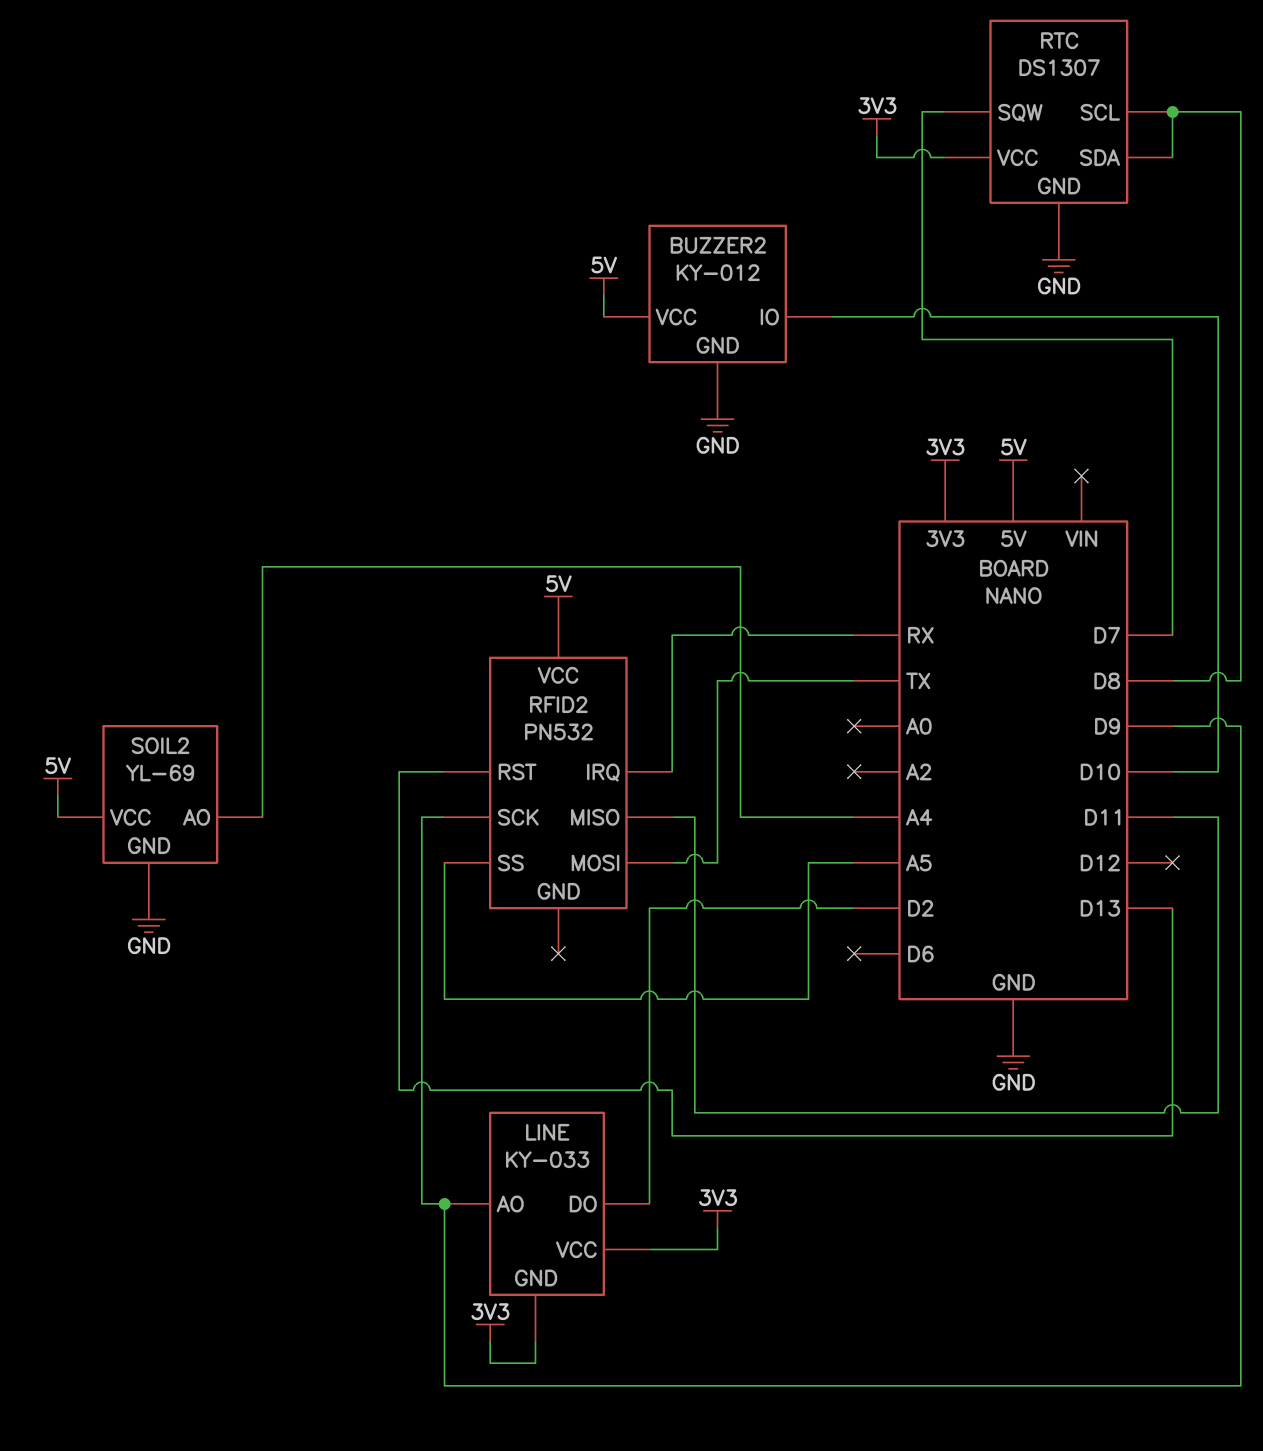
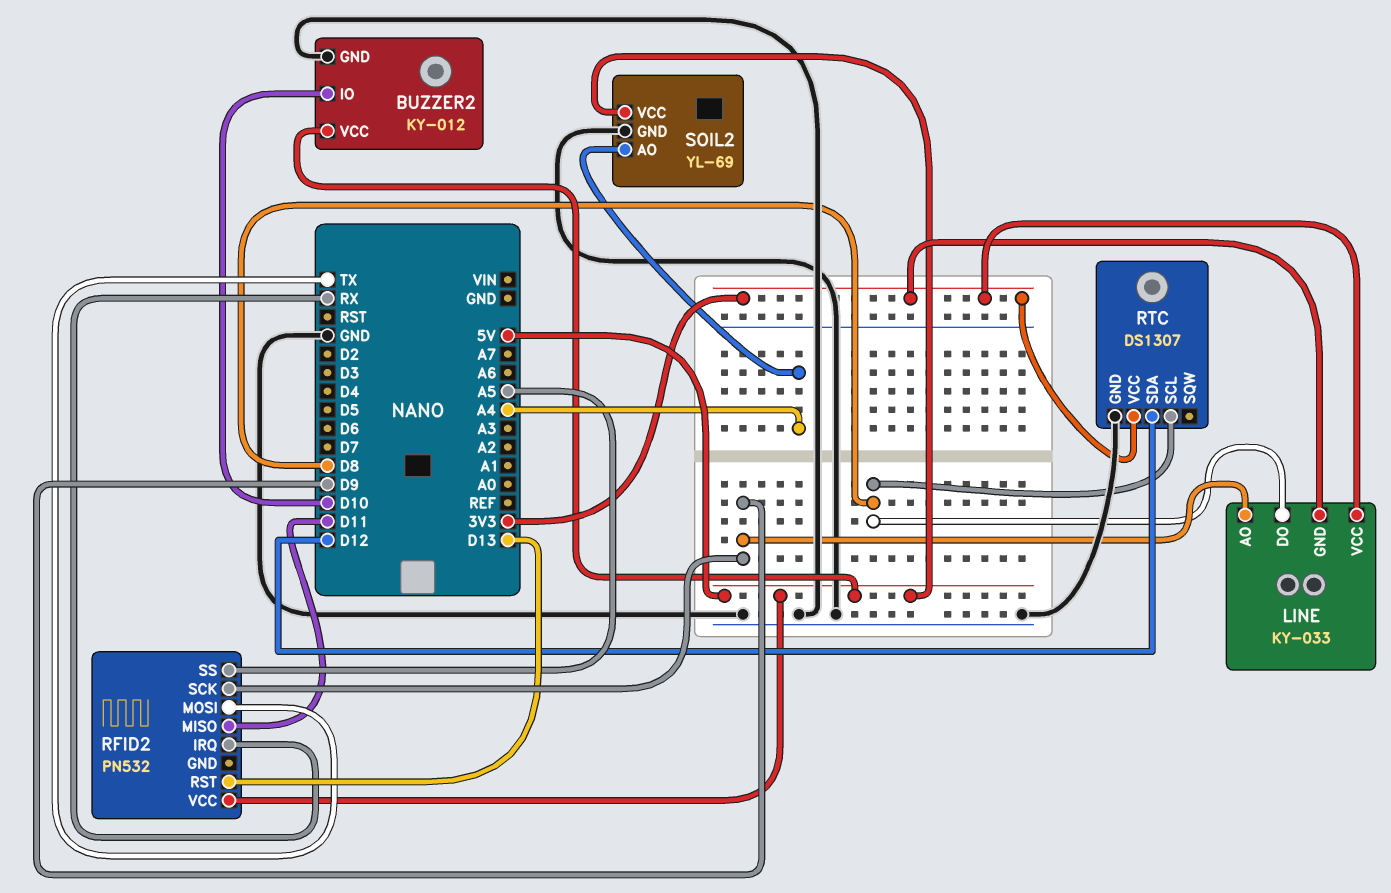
LINE pin DO: D2 -> D8
RTC pin SDA: D8 -> D12
RTC pin SQW: D7 -> none

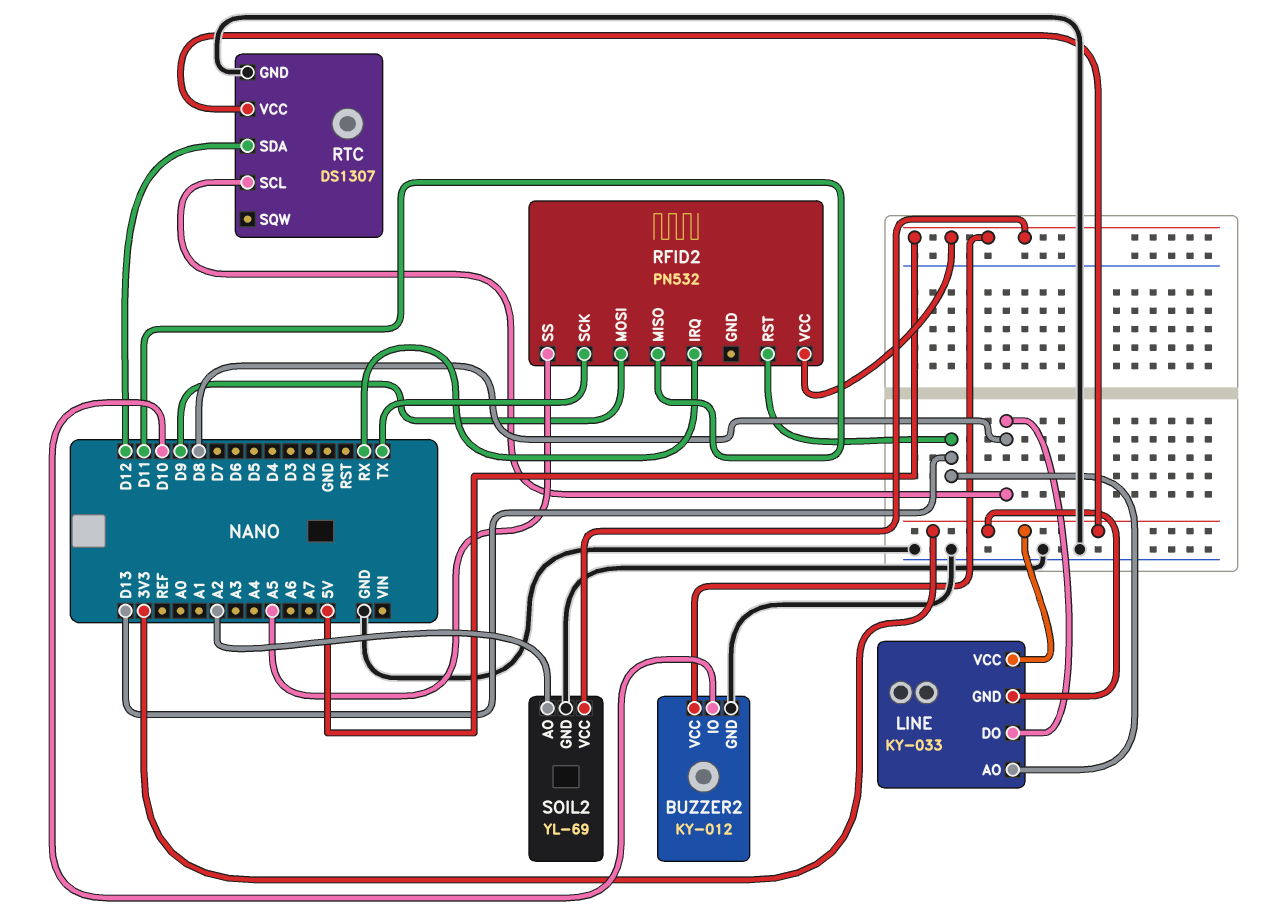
LINE pin AO: D9 -> D13
RFID2 pin MOSI: TX -> D9
RFID2 pin SCK: D9 -> TX
SOIL2 pin AO: A4 -> A2

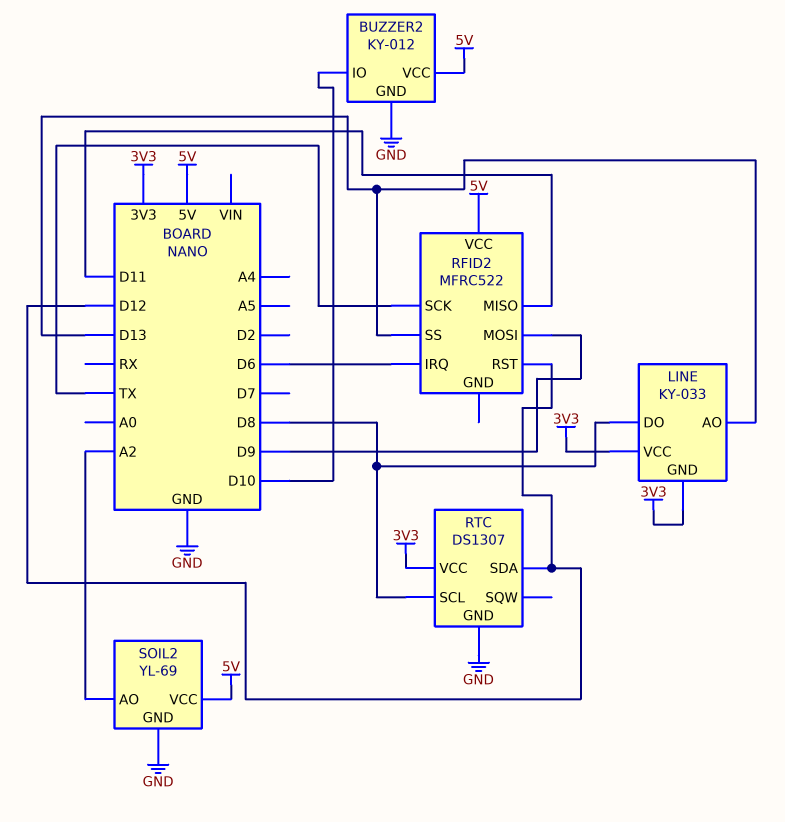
RFID2: PN532 -> MFRC522
RFID2 pin IRQ: RX -> D6
RFID2 pin RST: D13 -> D12
RFID2 pin SS: A5 -> D13

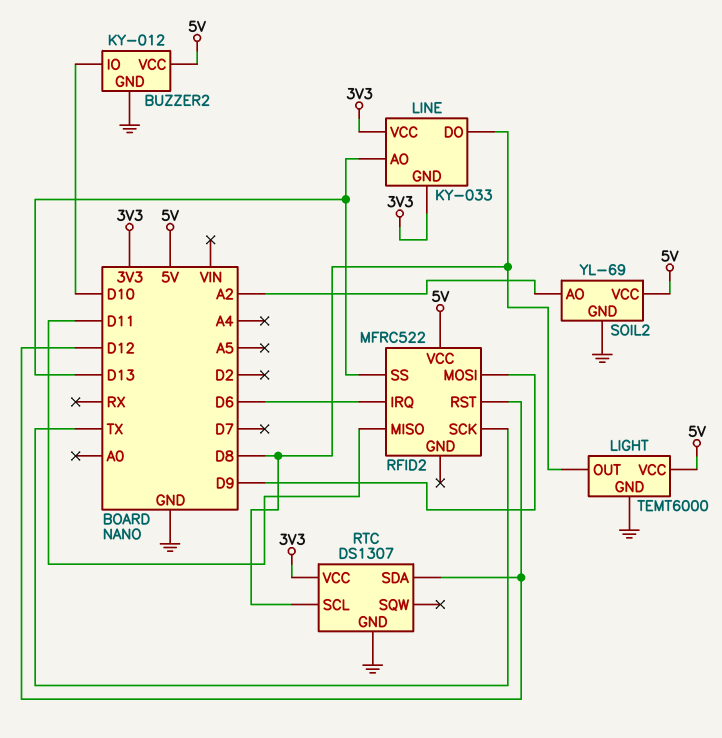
LIGHT: none -> TEMT6000
LIGHT pin GND: none -> GND
LIGHT pin OUT: none -> D8
LIGHT pin VCC: none -> 5V

